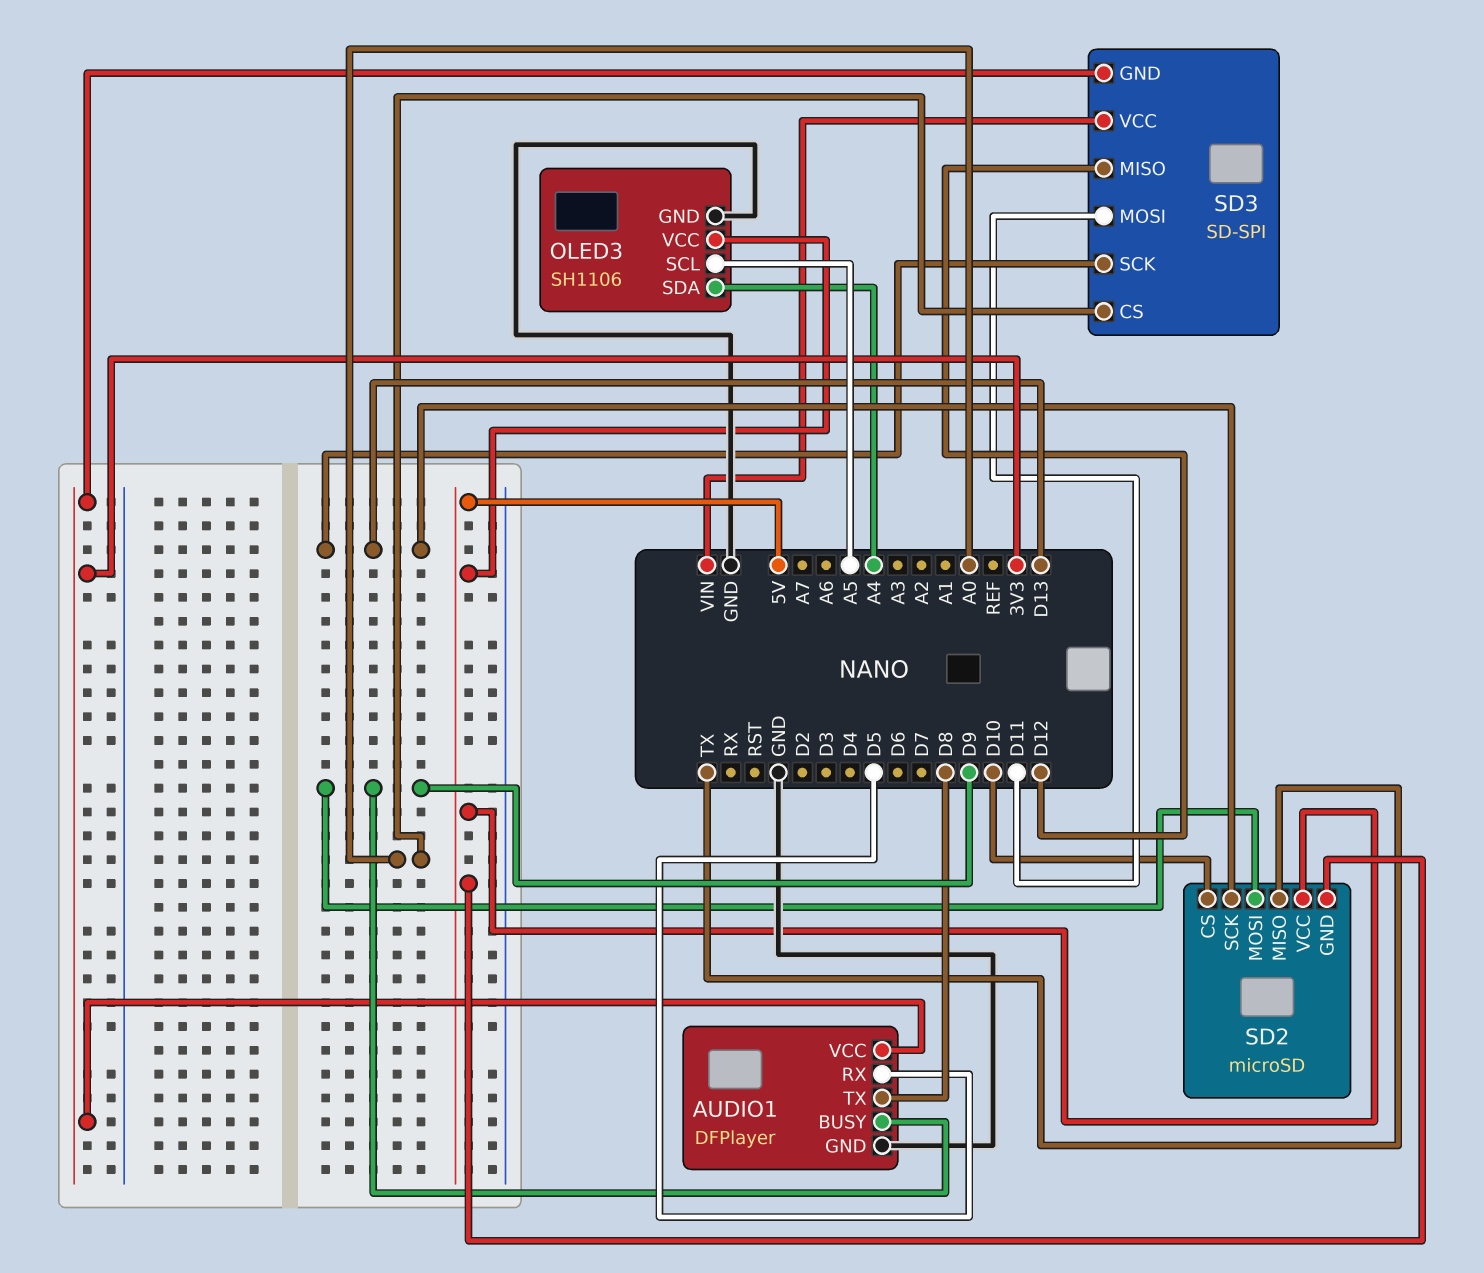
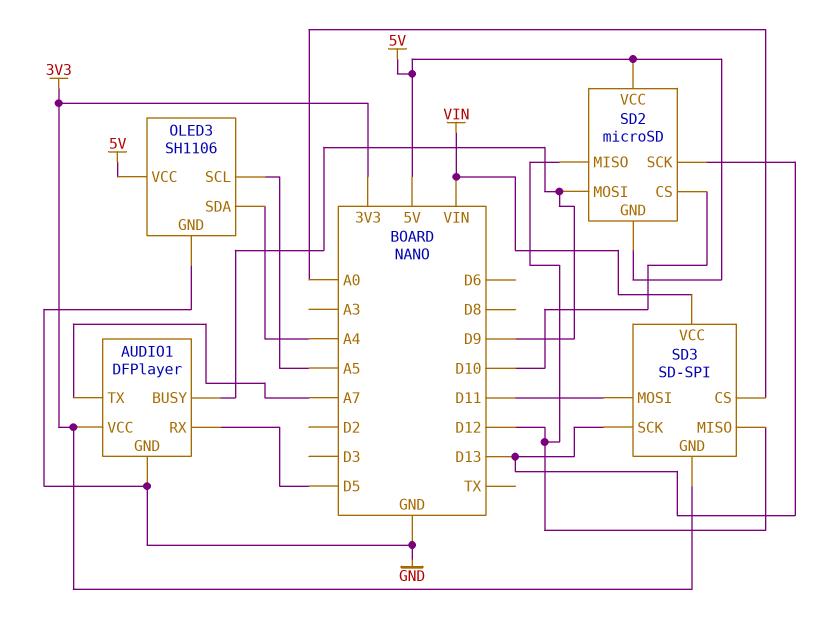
AUDIO1 pin TX: D8 -> A7
SD2 pin MISO: TX -> D12

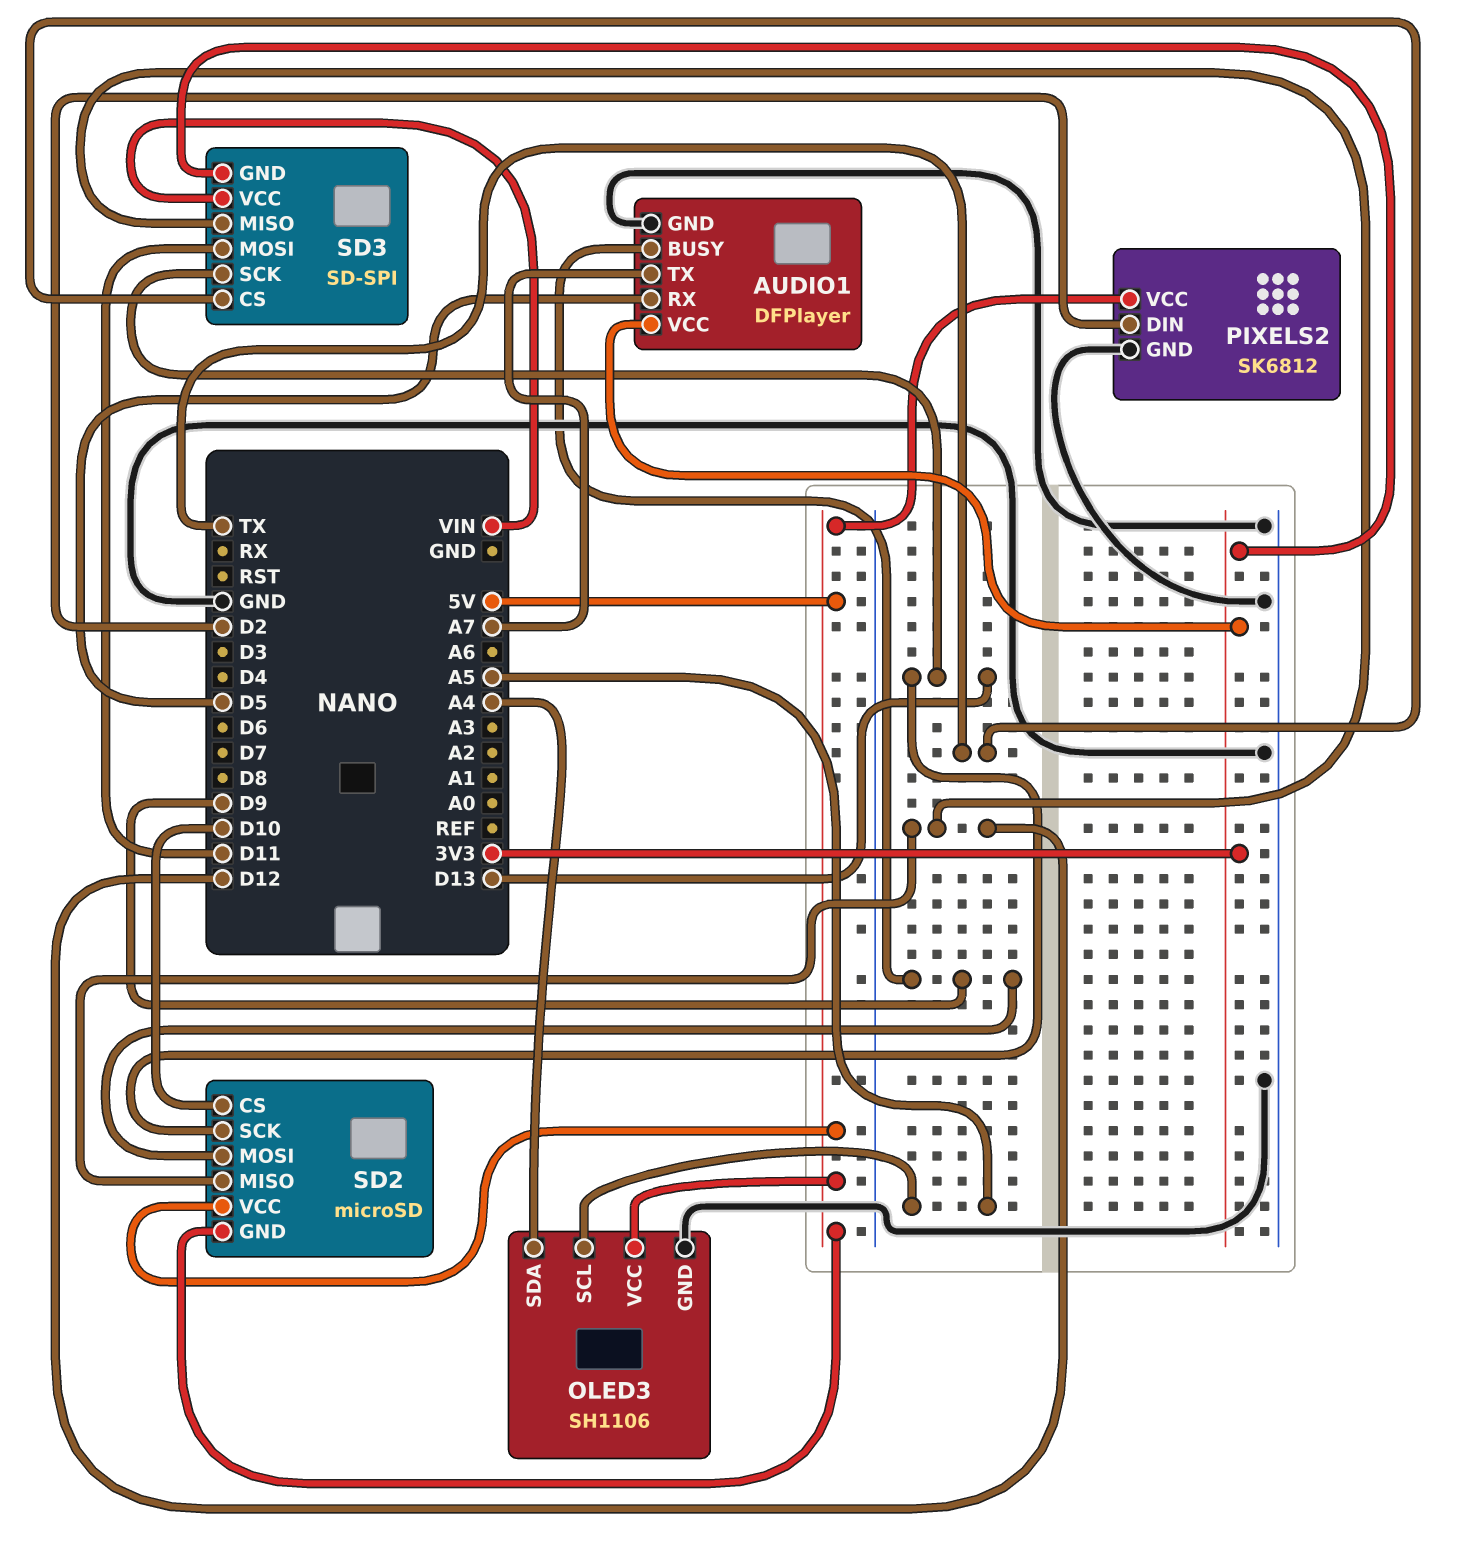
PIXELS2: none -> SK6812
PIXELS2 pin DIN: none -> D2
PIXELS2 pin GND: none -> GND
PIXELS2 pin VCC: none -> 5V
SD3 pin CS: A0 -> TX

